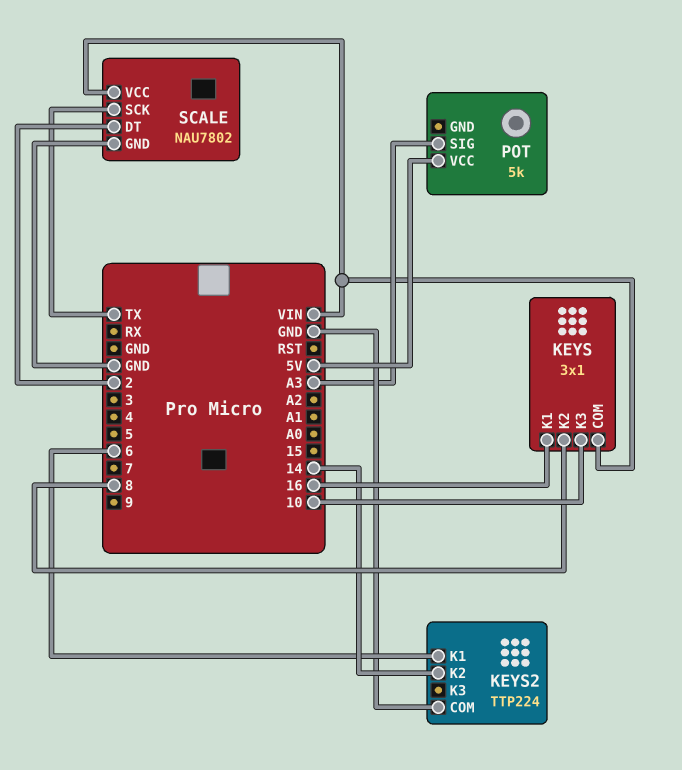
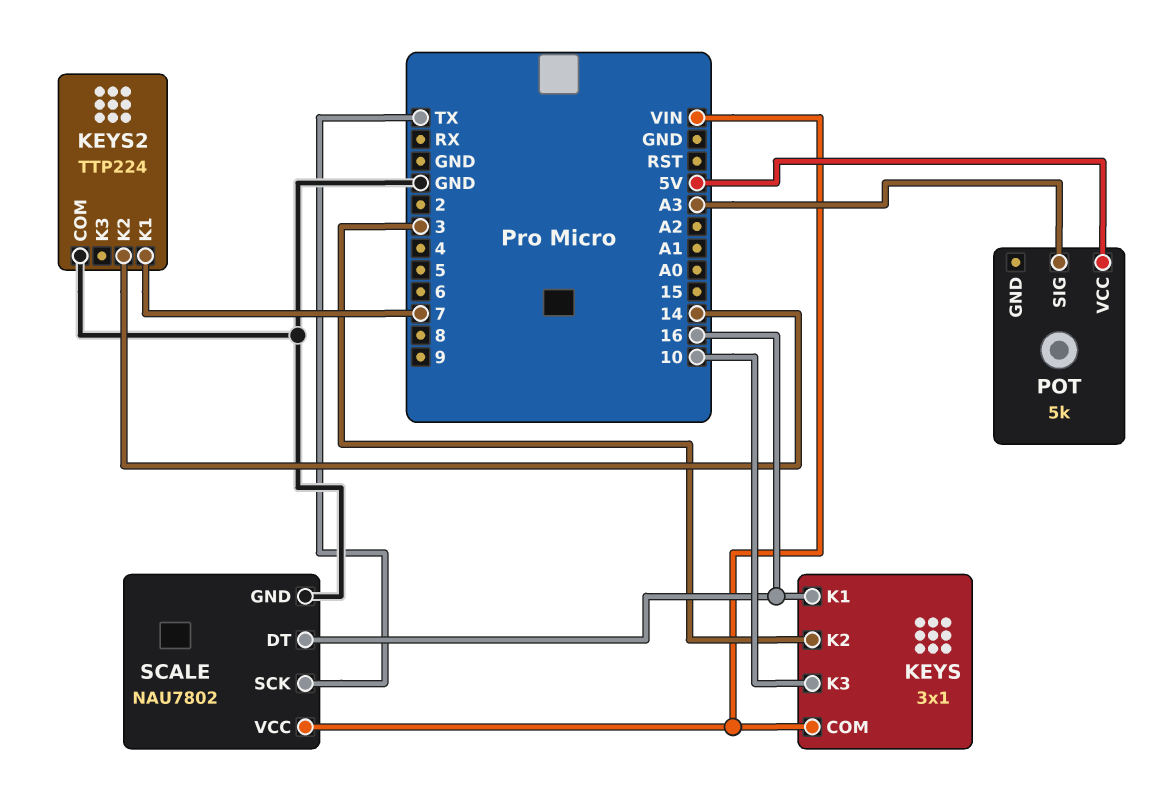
KEYS pin K2: 8 -> 3
KEYS2 pin K1: 6 -> 7
SCALE pin DT: 2 -> 16

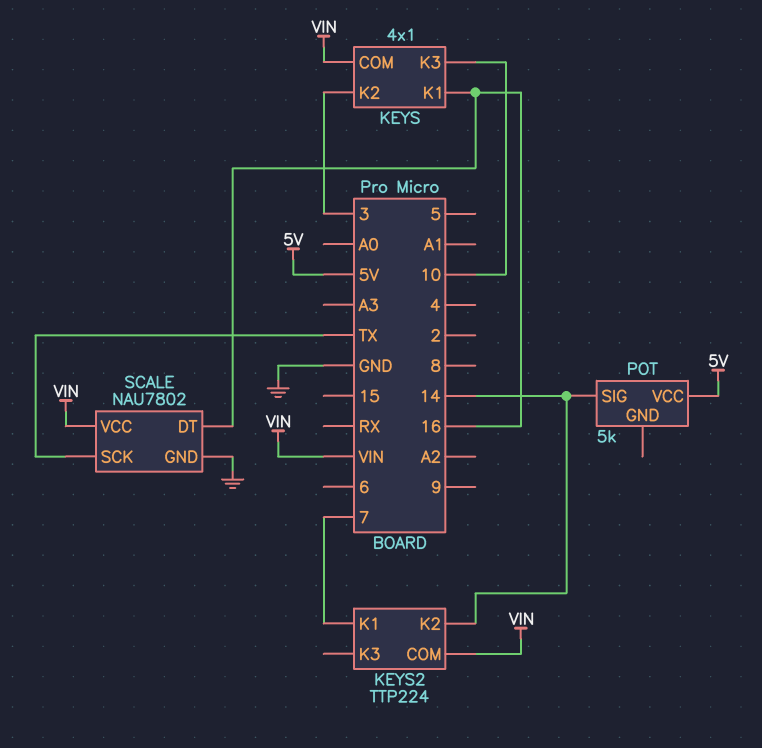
KEYS: 3x1 -> 4x1
KEYS2 pin COM: GND -> VIN
POT pin SIG: A3 -> 14

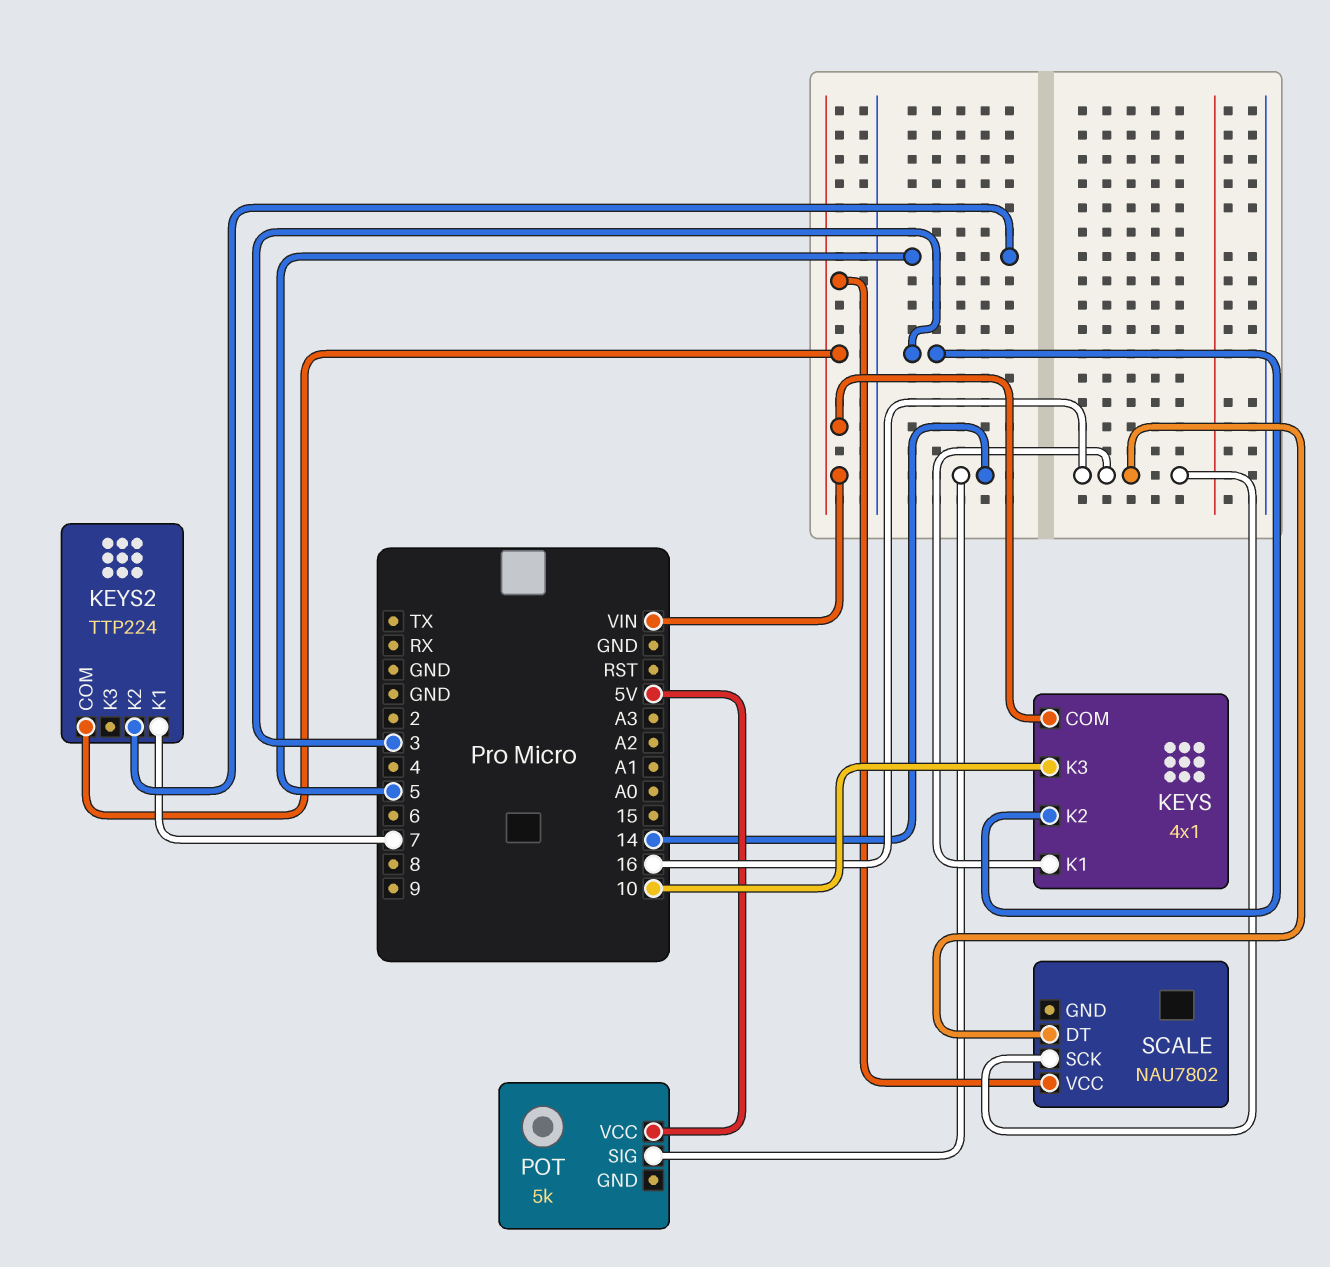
KEYS2 pin K2: 14 -> 5
SCALE pin GND: GND -> none
SCALE pin SCK: TX -> 16

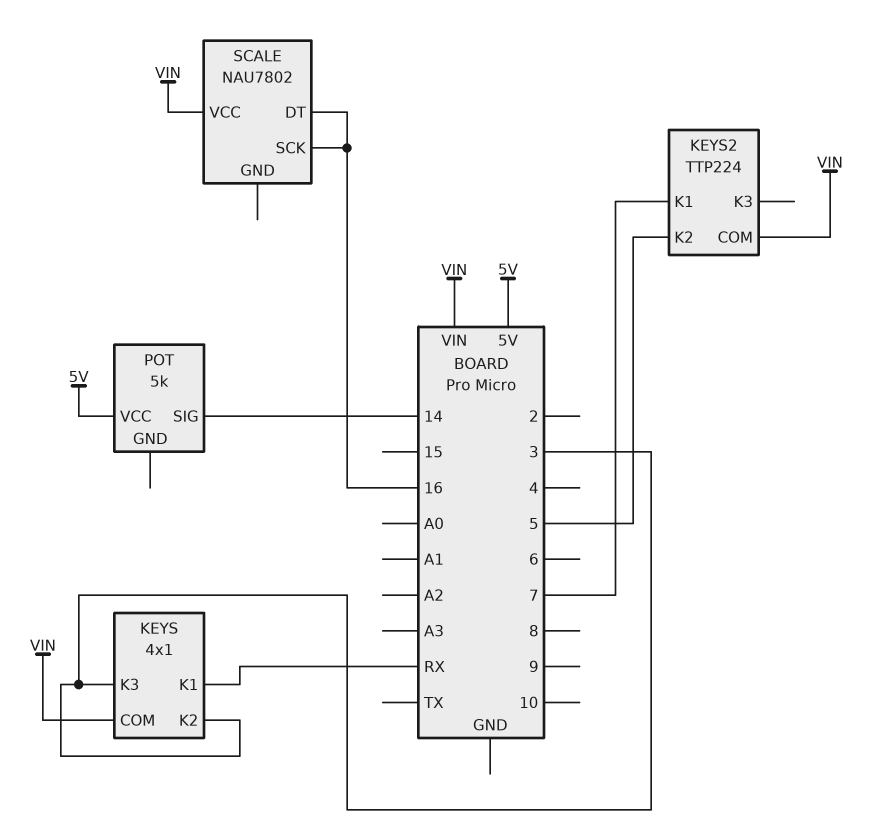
KEYS pin K1: 16 -> RX
KEYS pin K3: 10 -> 3

